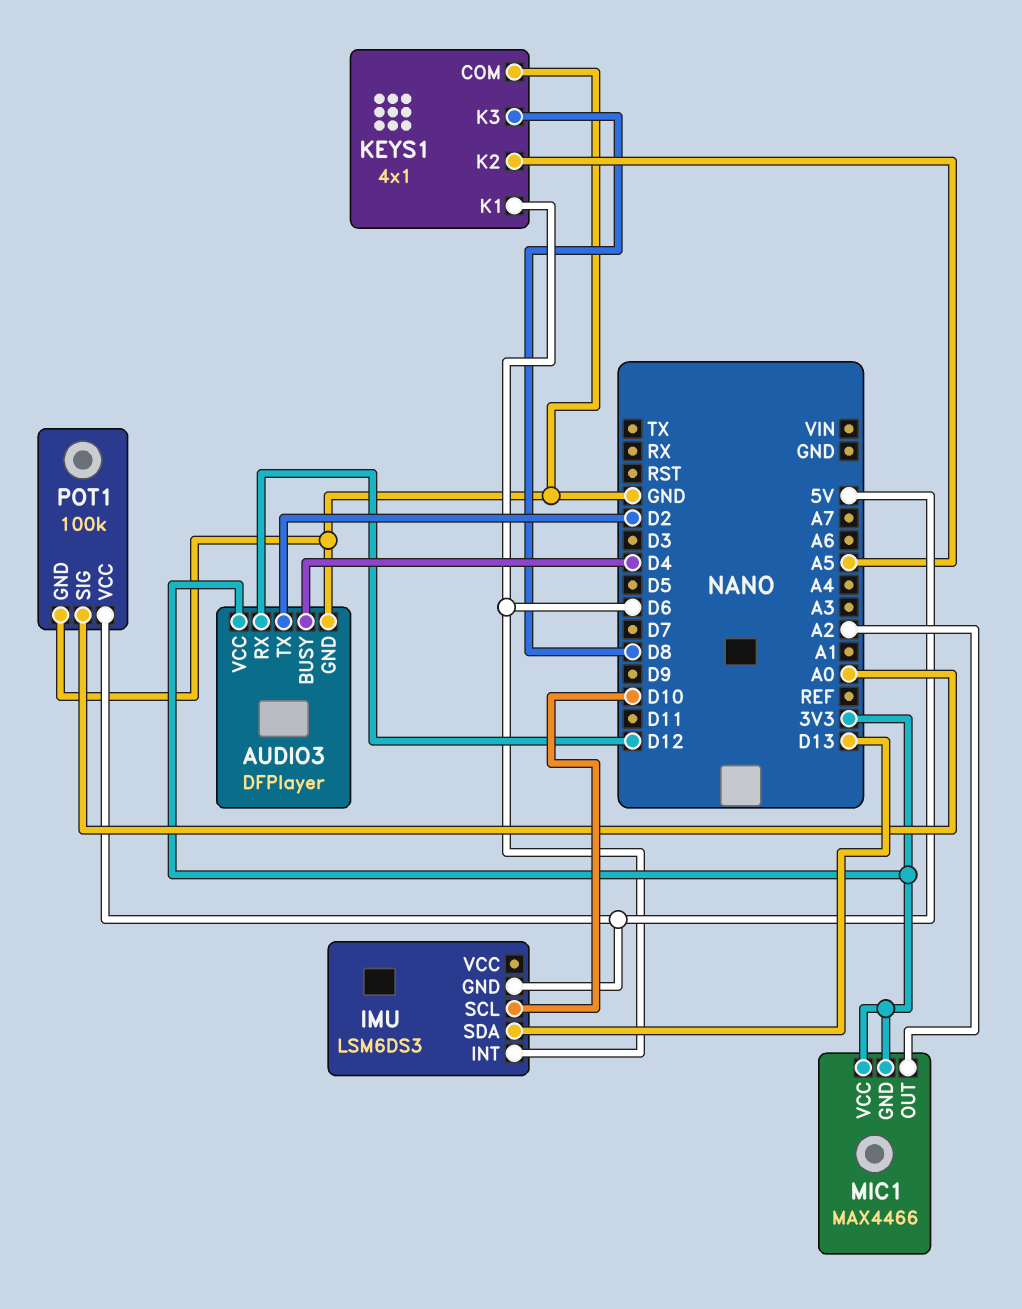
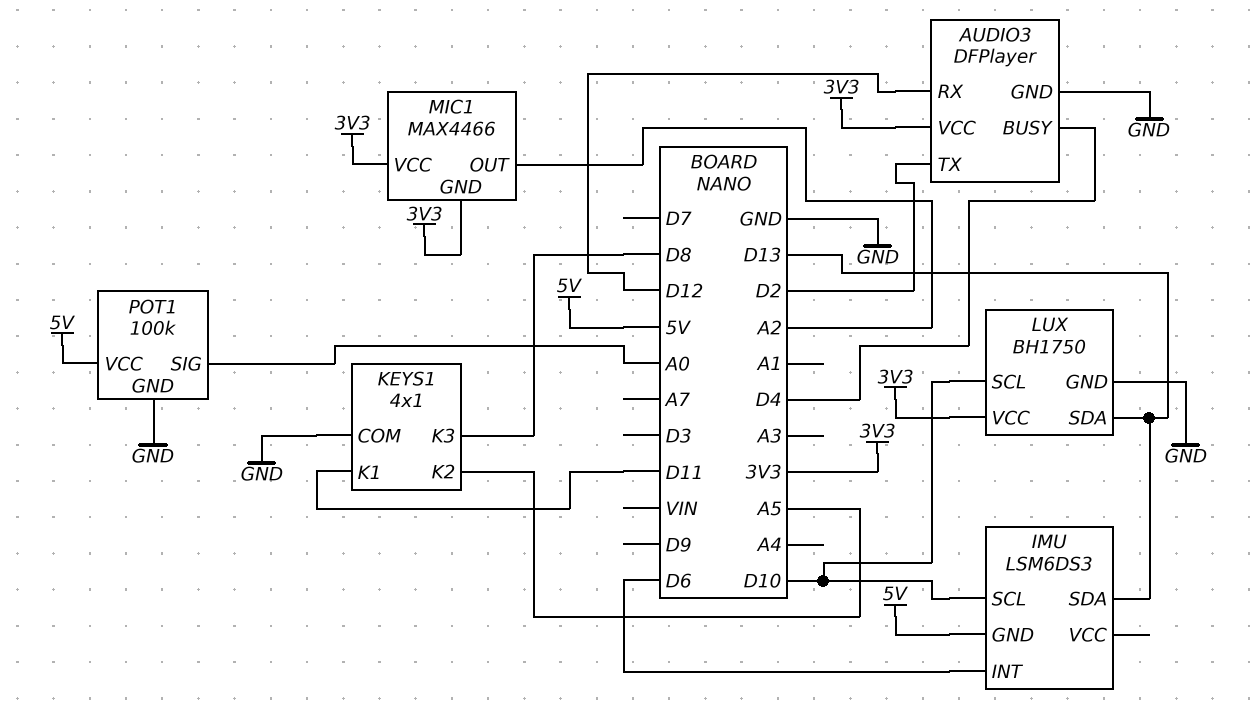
KEYS1 pin K1: D6 -> D11
LUX: none -> BH1750
LUX pin GND: none -> GND
LUX pin SCL: none -> D10
LUX pin SDA: none -> D13
LUX pin VCC: none -> 3V3

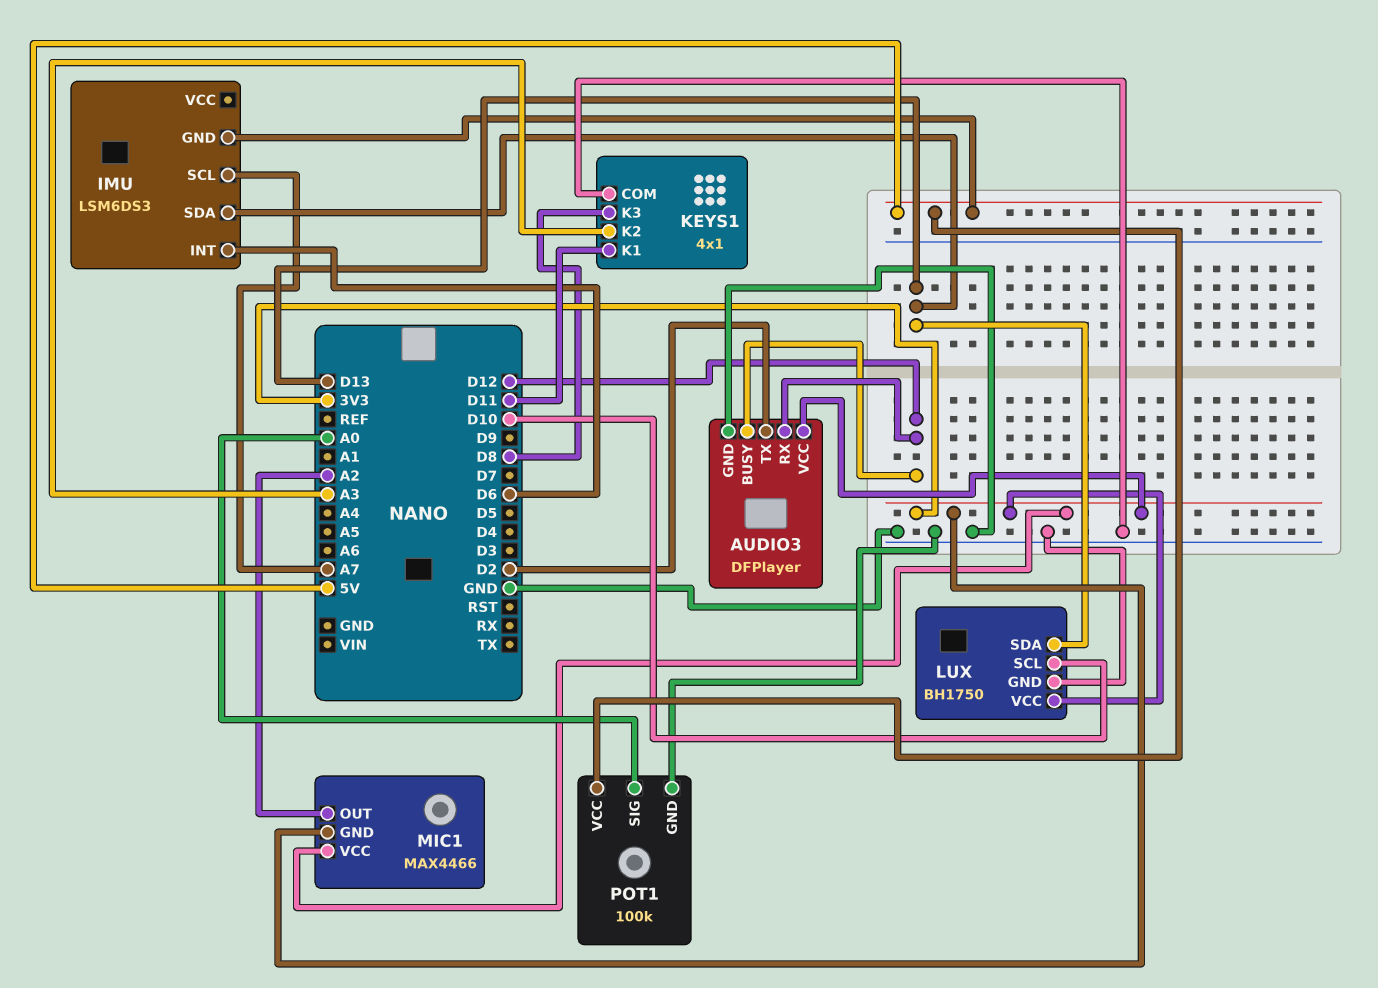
AUDIO3 pin BUSY: D4 -> D12
IMU pin SCL: D10 -> A7
KEYS1 pin K2: A5 -> A3

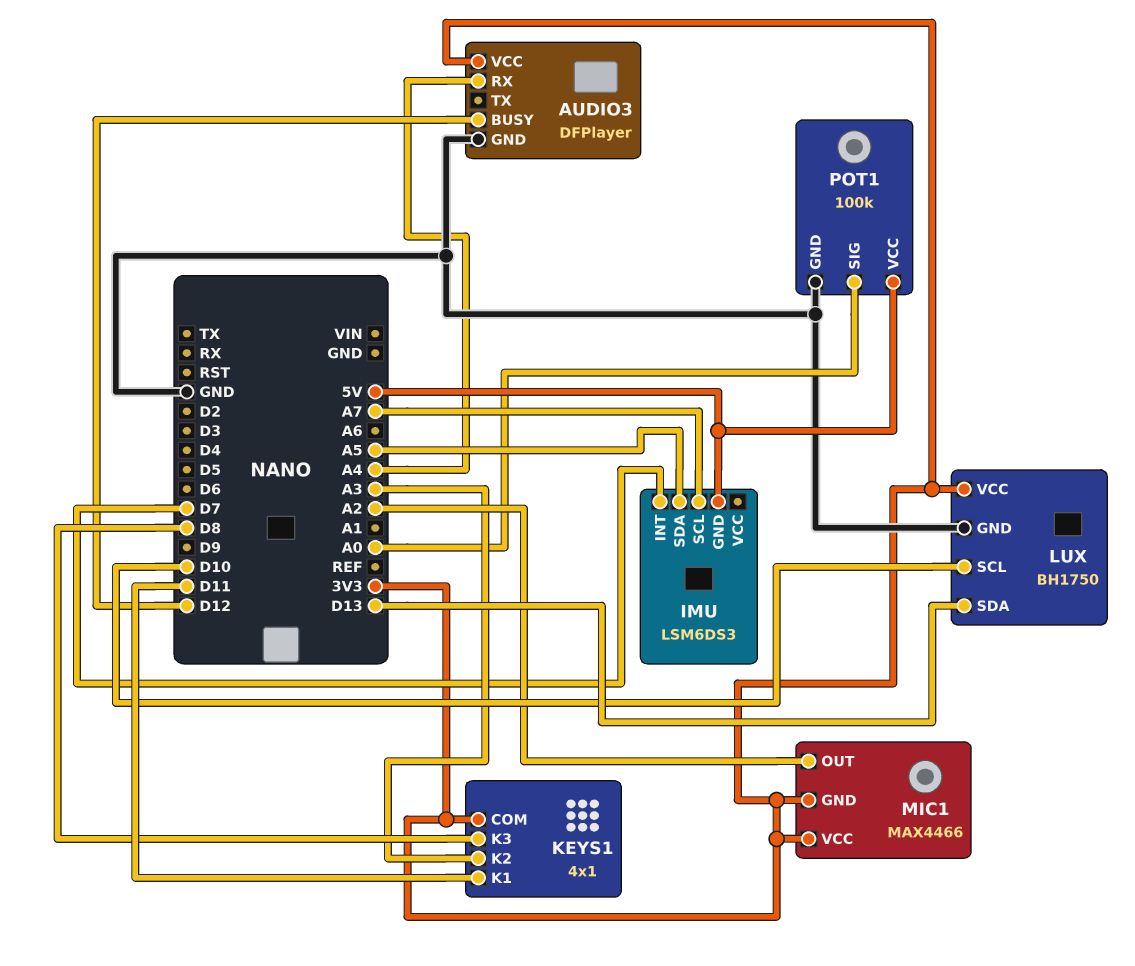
AUDIO3 pin RX: D12 -> A4
AUDIO3 pin TX: D2 -> none
IMU pin INT: D6 -> D7
IMU pin SDA: D13 -> A5
KEYS1 pin COM: GND -> 3V3

